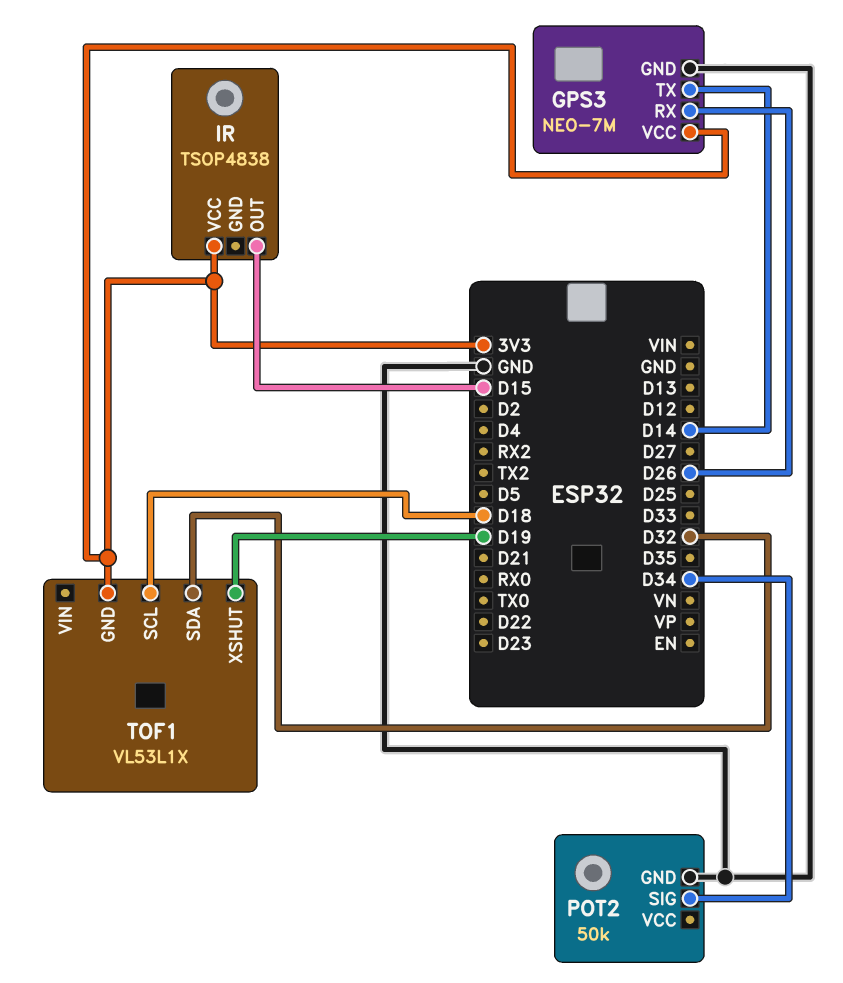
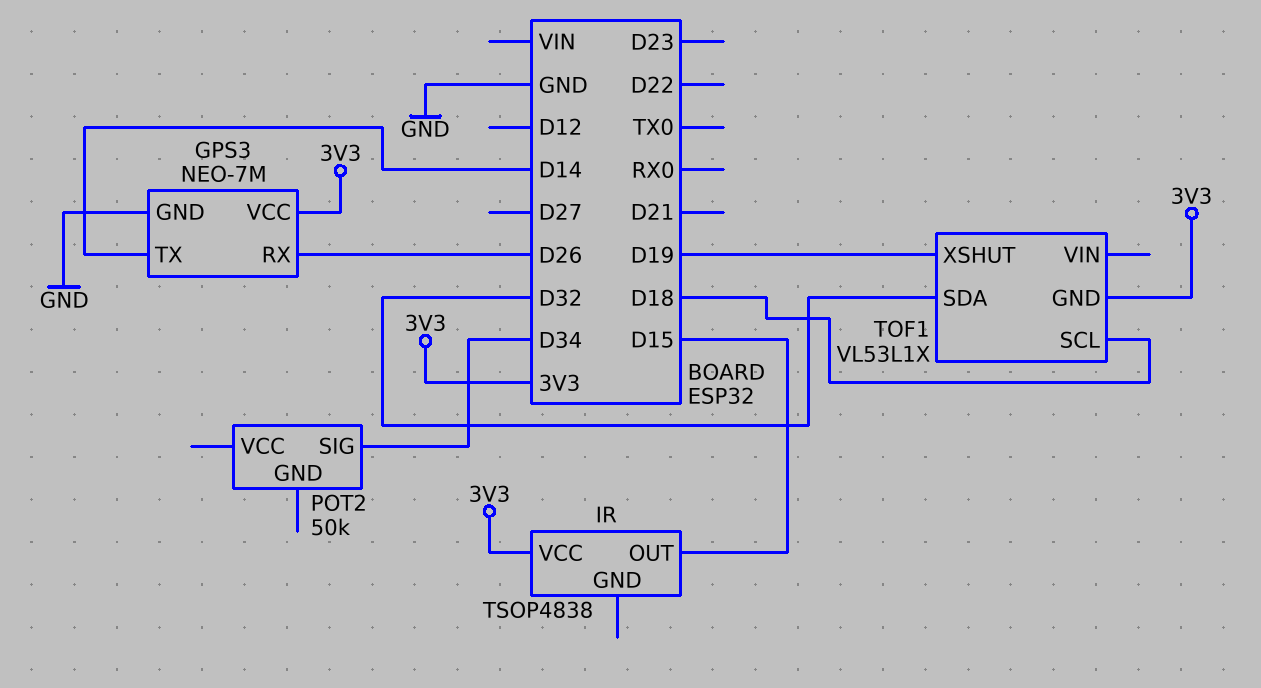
POT2 pin GND: GND -> none

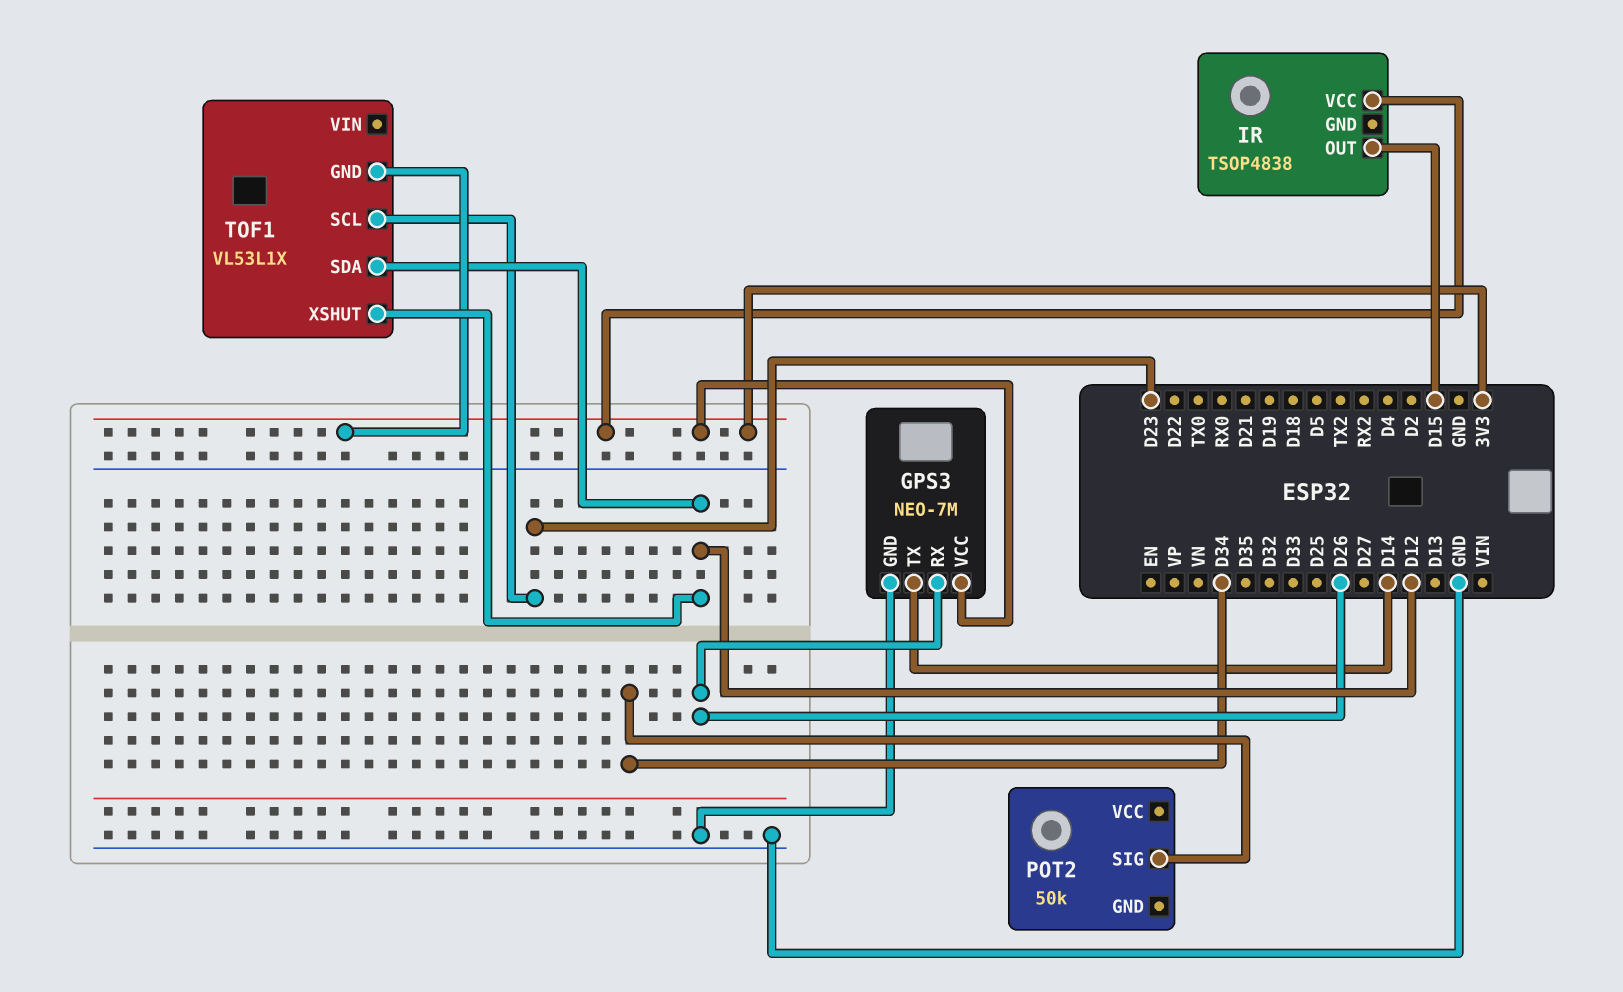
TOF1 pin SCL: D18 -> D23
TOF1 pin SDA: D32 -> D12
TOF1 pin XSHUT: D19 -> D12

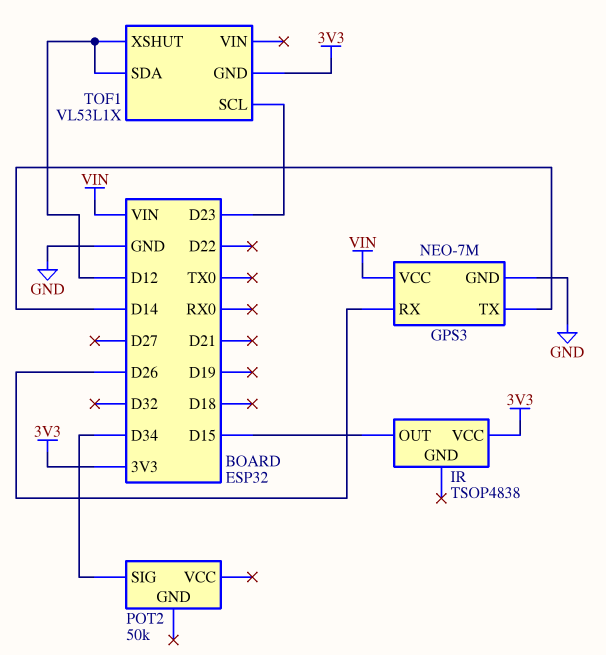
GPS3 pin VCC: 3V3 -> VIN

